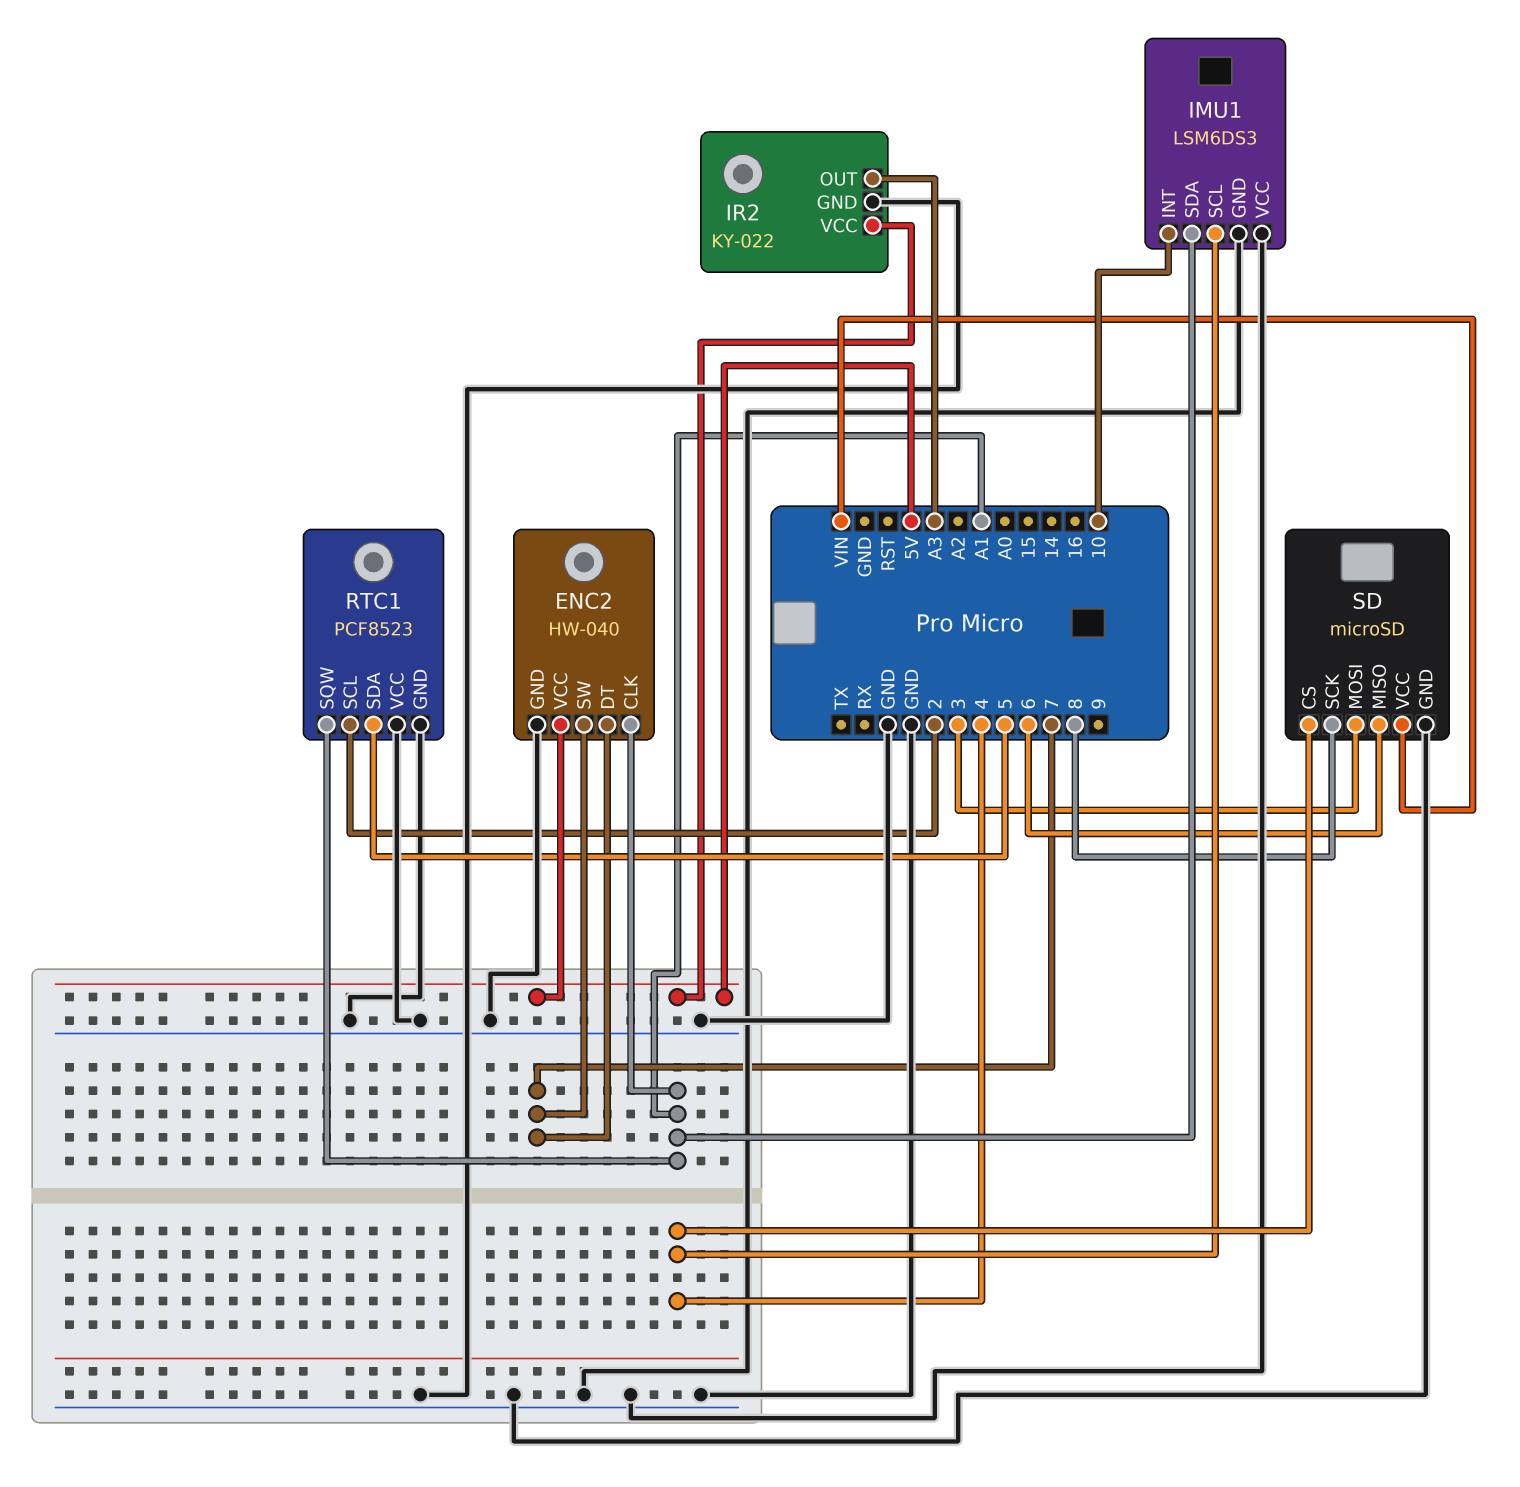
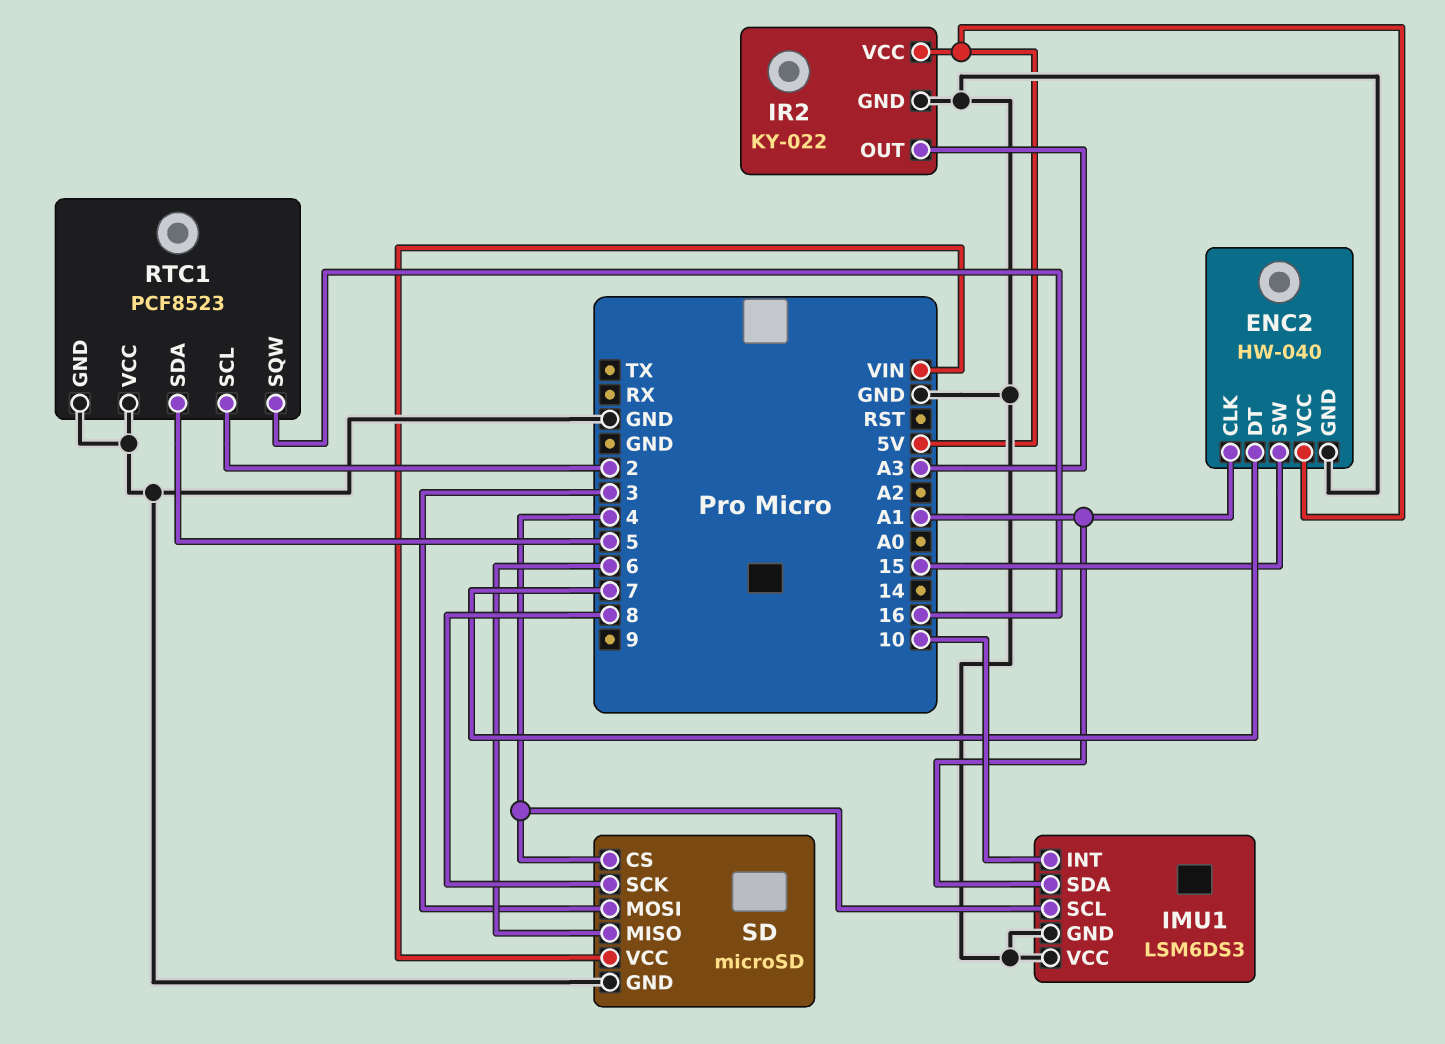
ENC2 pin SW: 7 -> 15
RTC1 pin SQW: A1 -> 16

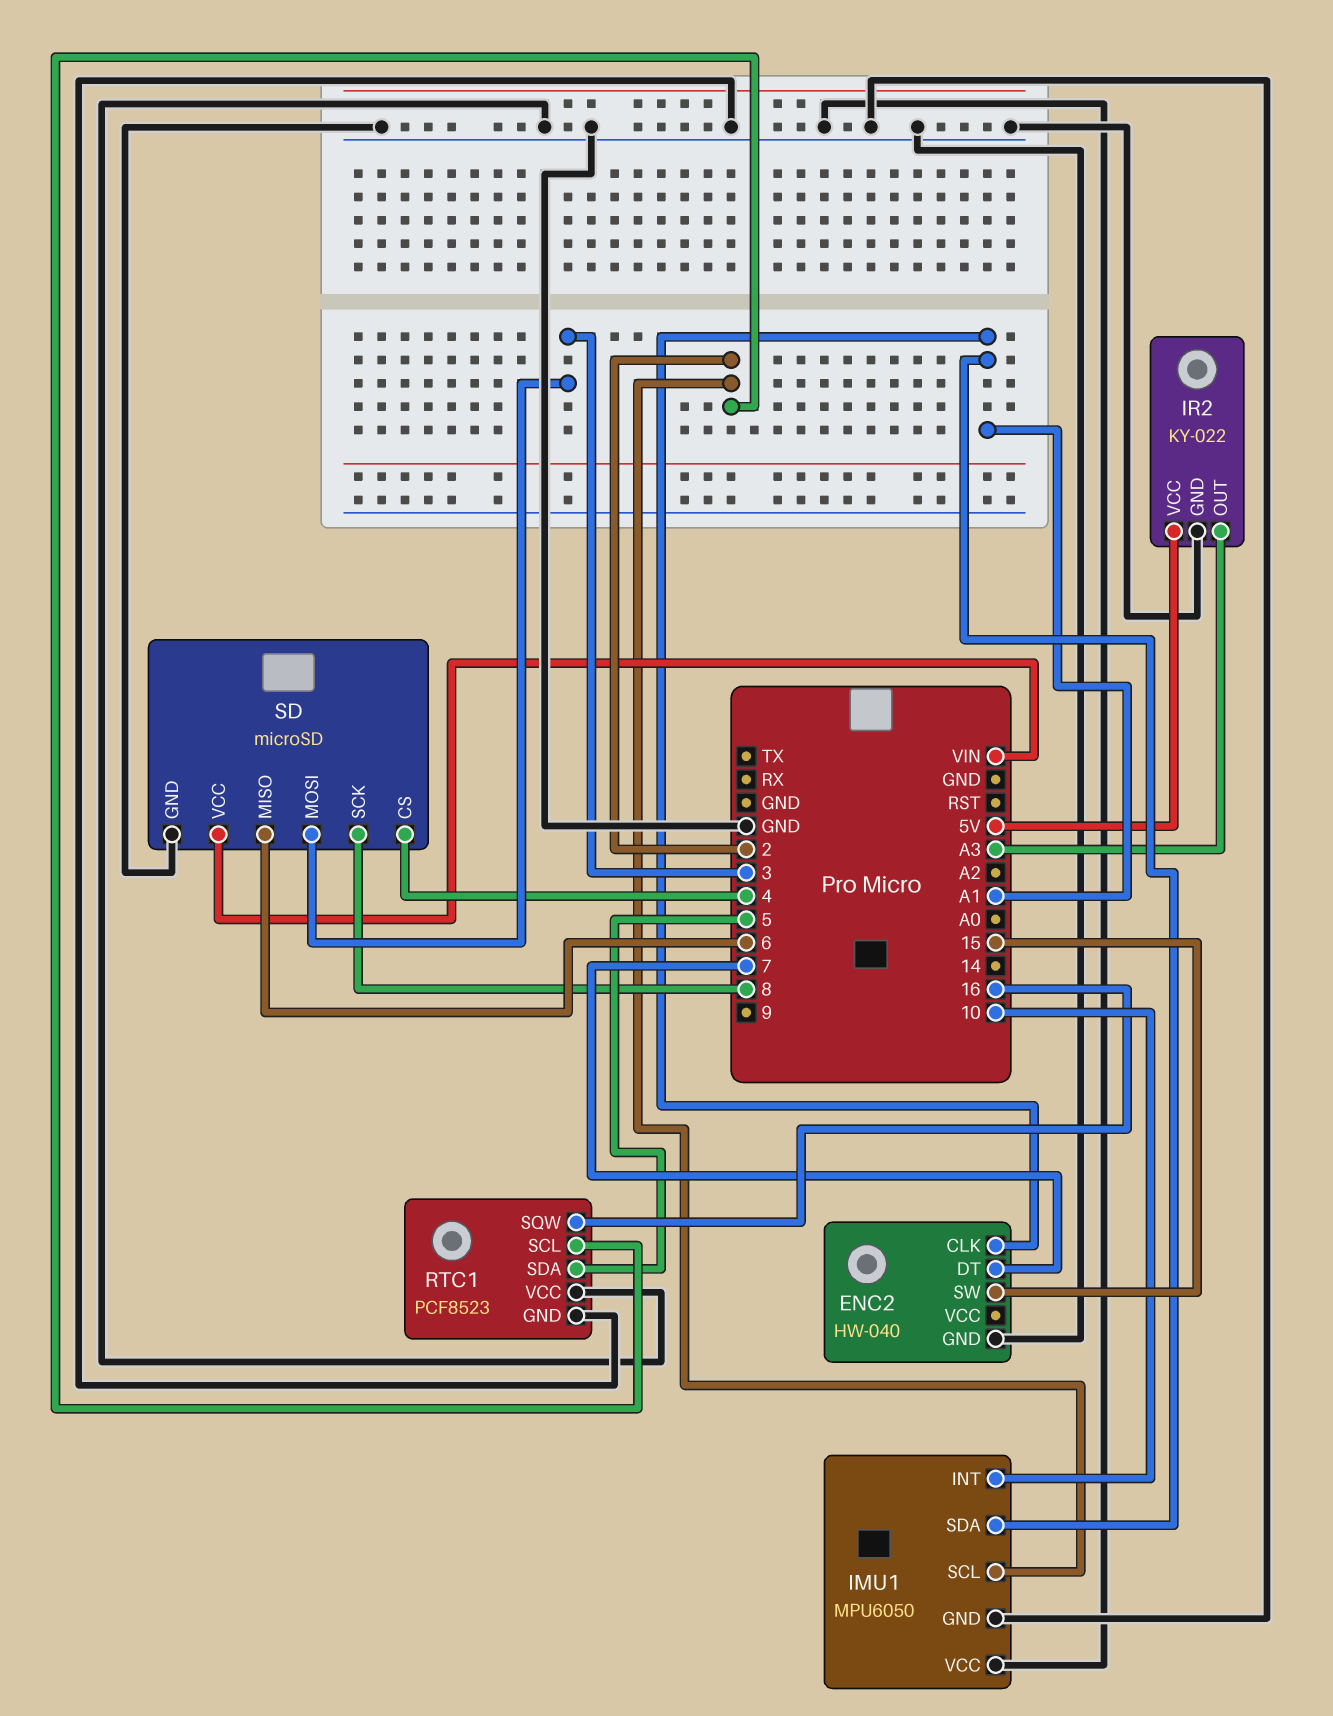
ENC2 pin VCC: 5V -> none
IMU1: LSM6DS3 -> MPU6050
IMU1 pin SCL: 4 -> 2

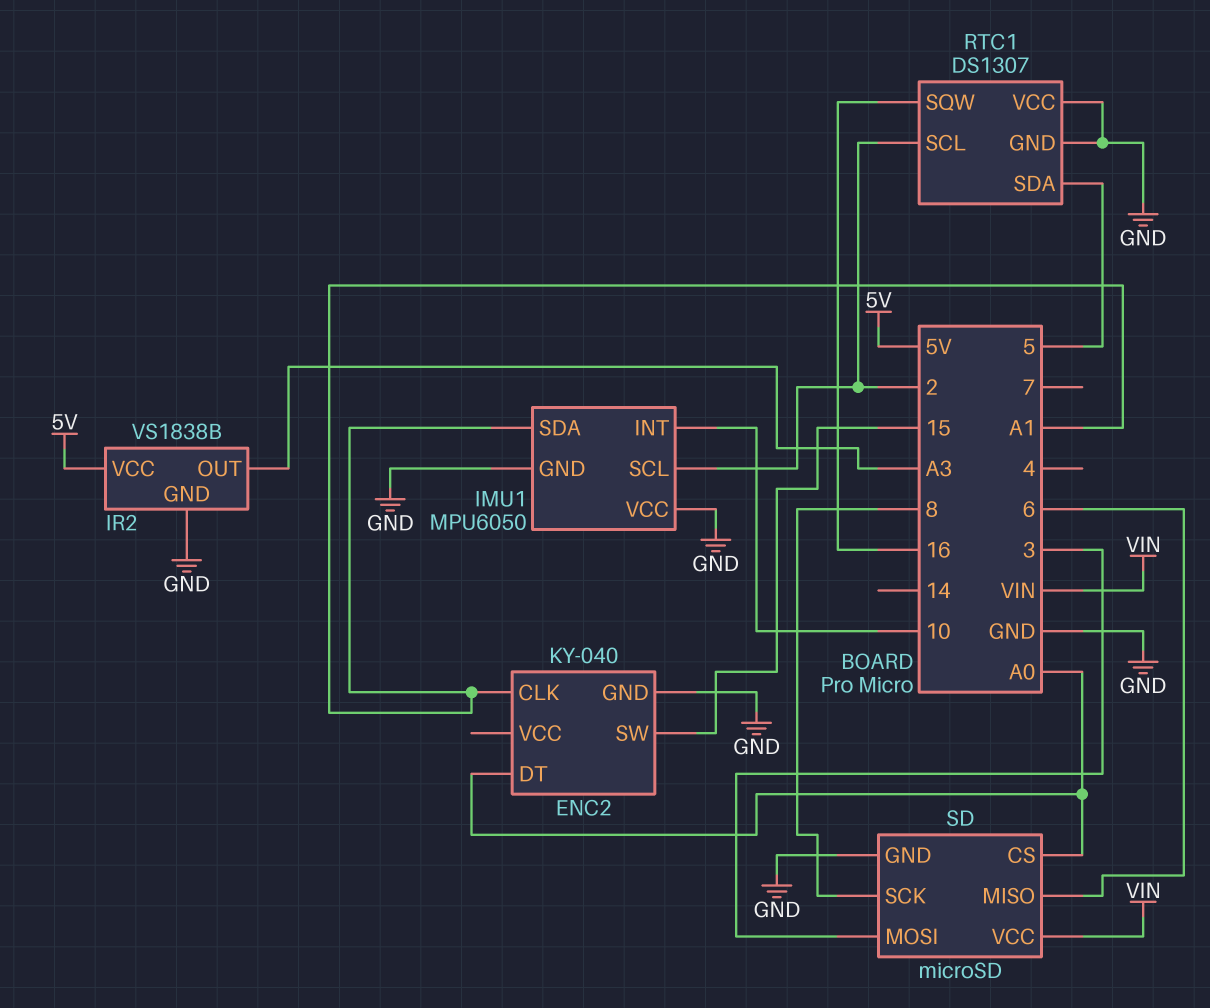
ENC2: HW-040 -> KY-040
ENC2 pin DT: 7 -> A0
IR2: KY-022 -> VS1838B
RTC1: PCF8523 -> DS1307
SD pin CS: 4 -> A0

